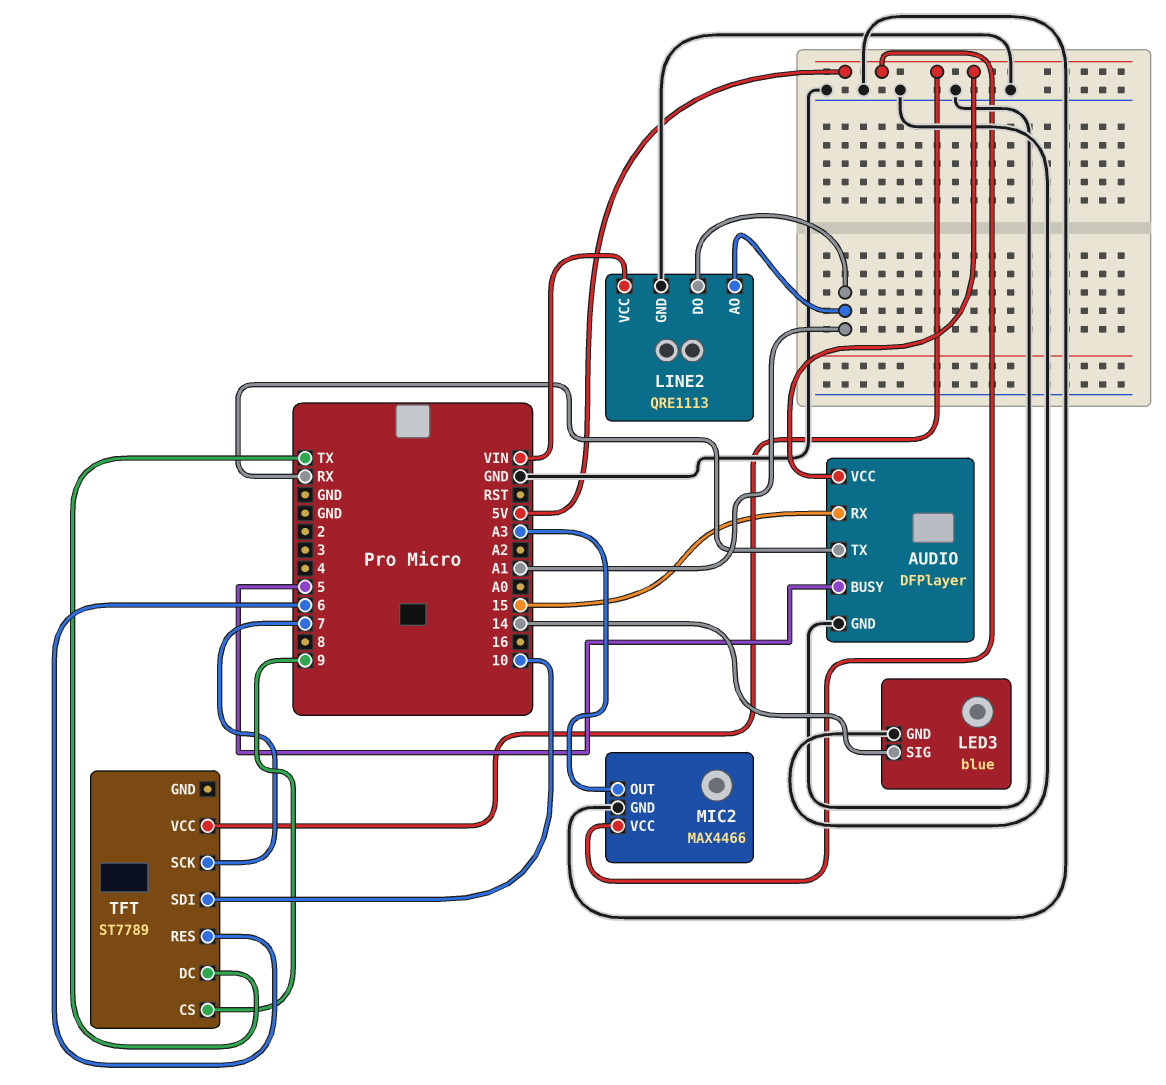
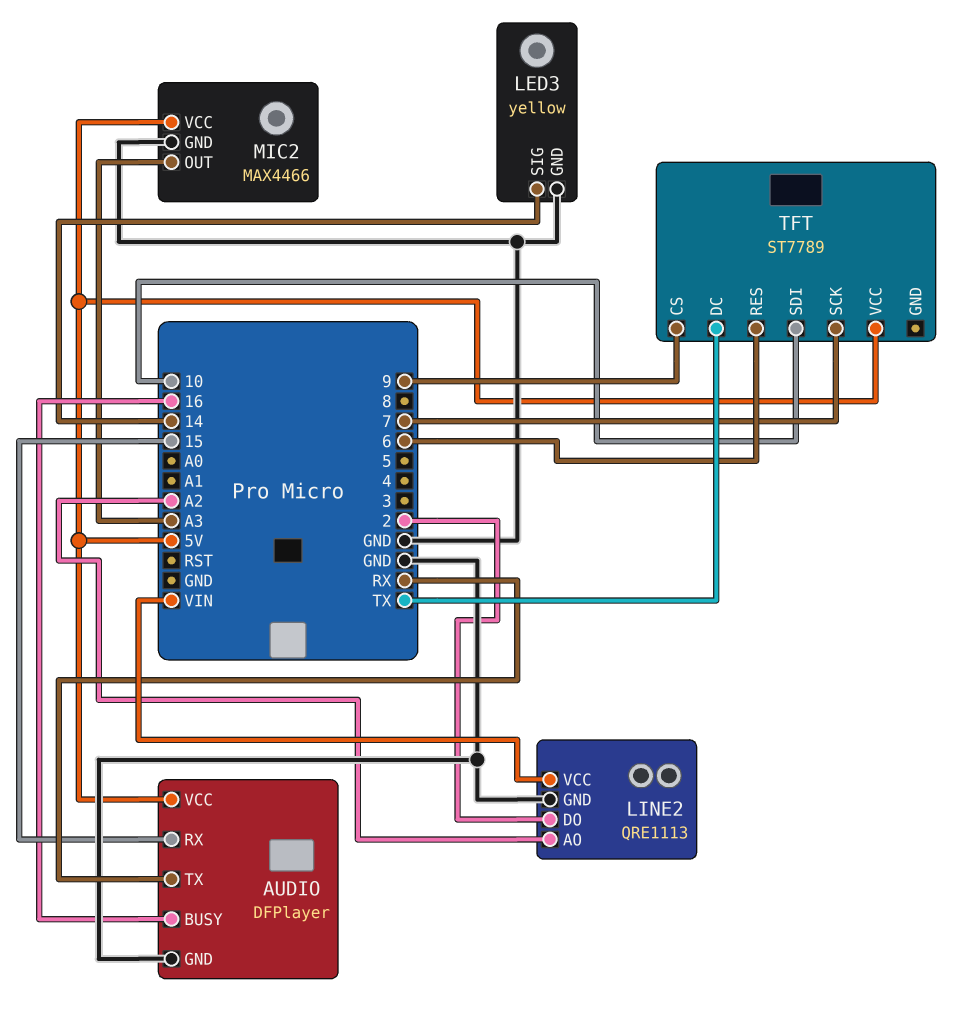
AUDIO pin BUSY: 5 -> 16
LED3: blue -> yellow
LINE2 pin AO: A1 -> A2
LINE2 pin DO: A1 -> 2

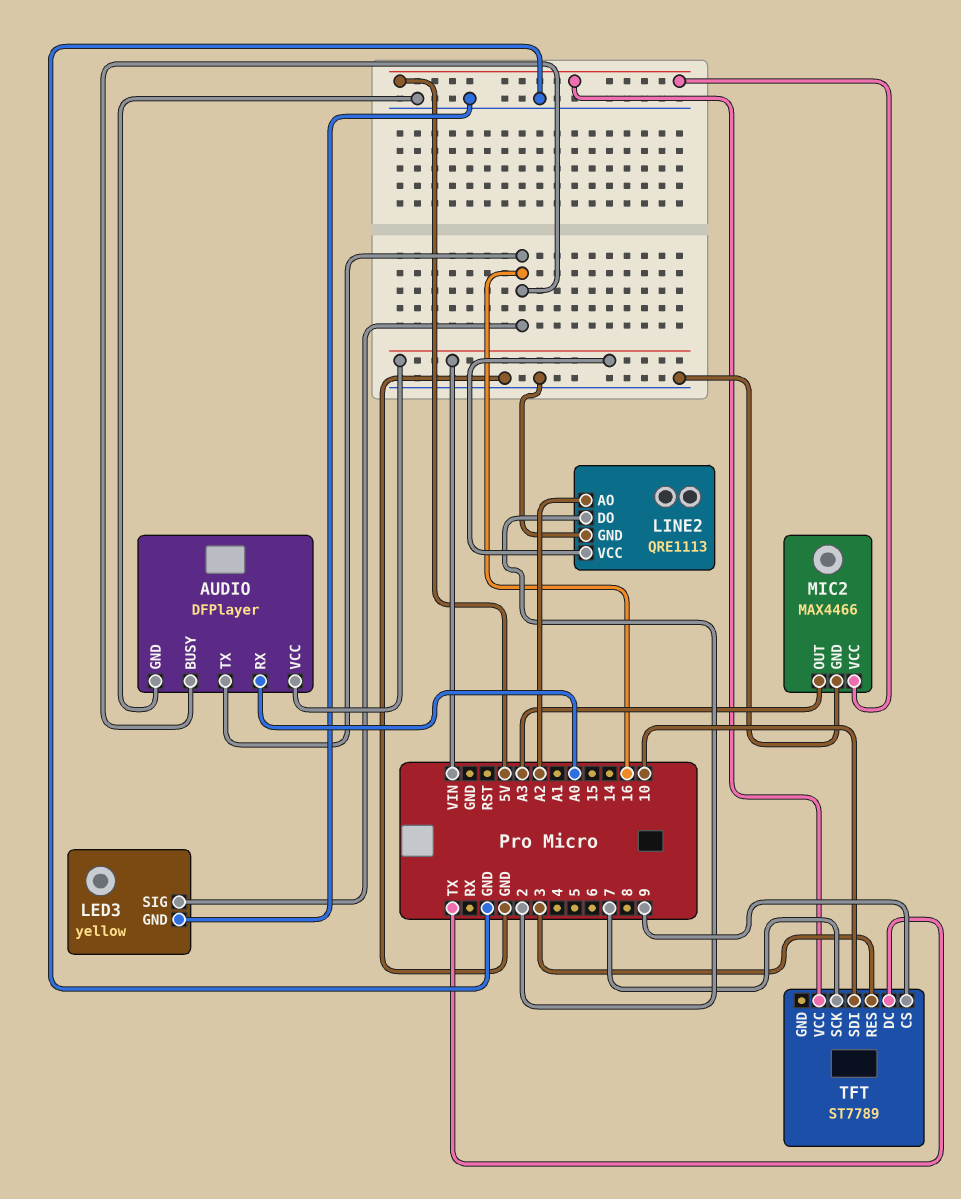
AUDIO pin RX: 15 -> A0
AUDIO pin TX: RX -> 16
AUDIO pin VCC: 5V -> VIN
LED3 pin SIG: 14 -> 16
TFT pin RES: 6 -> 3

